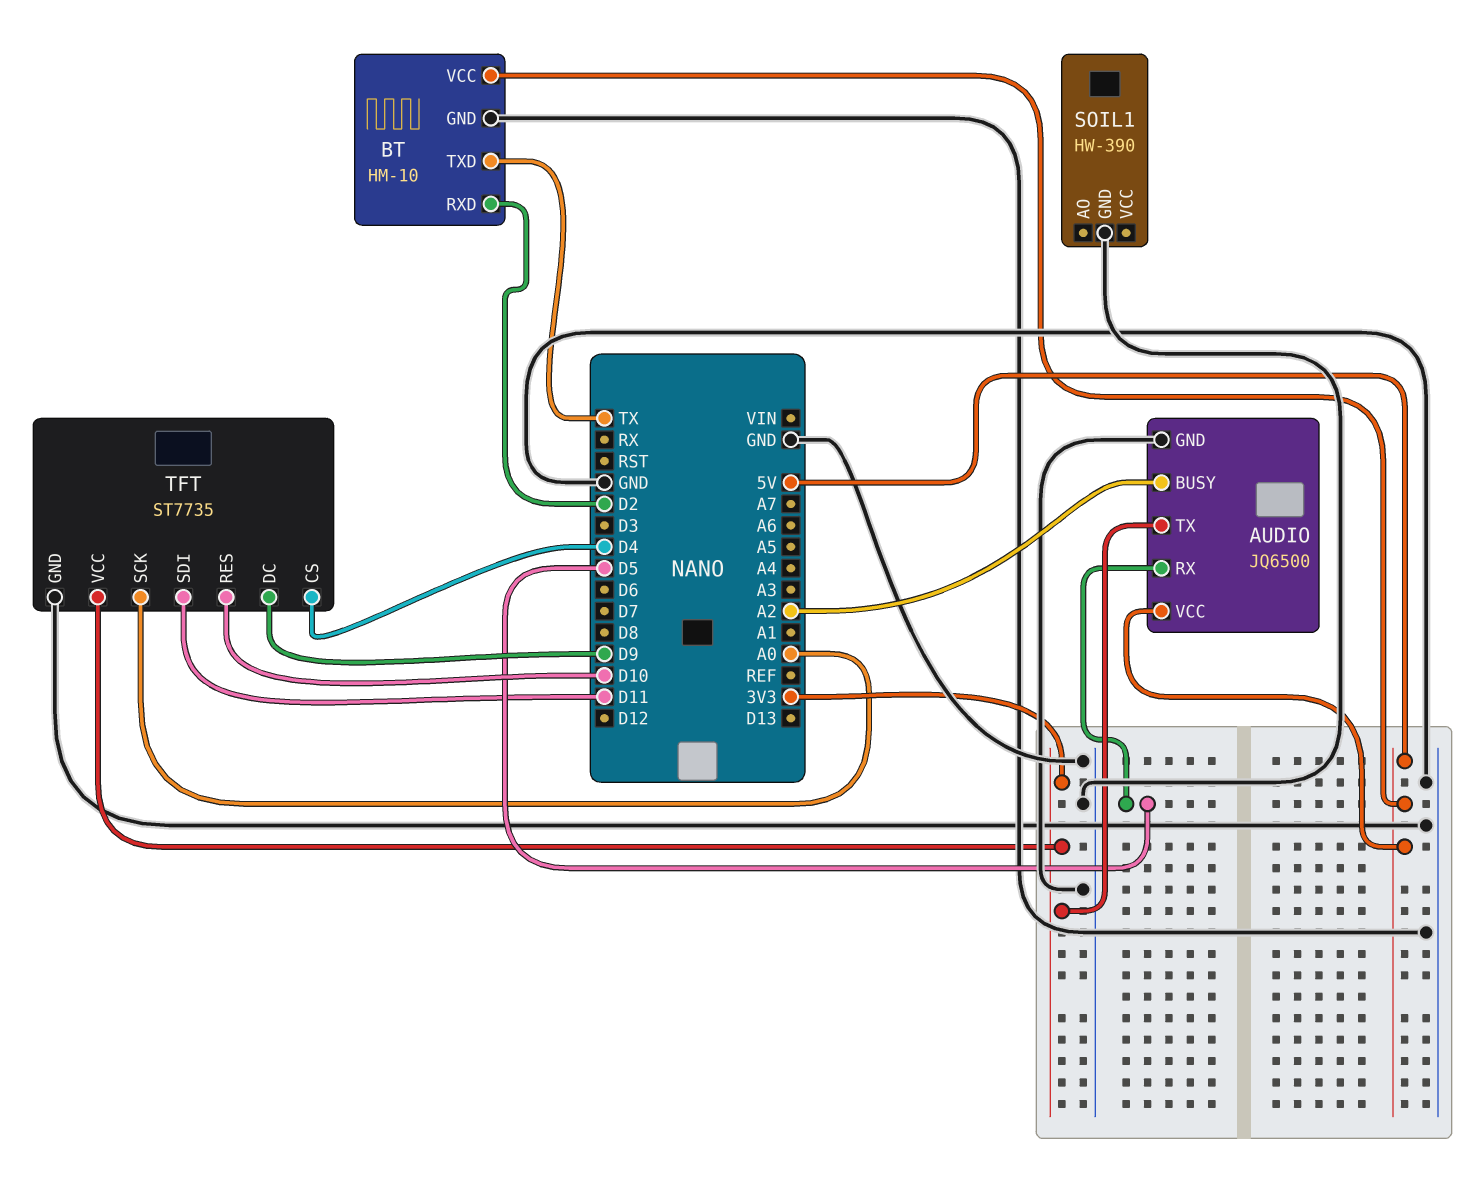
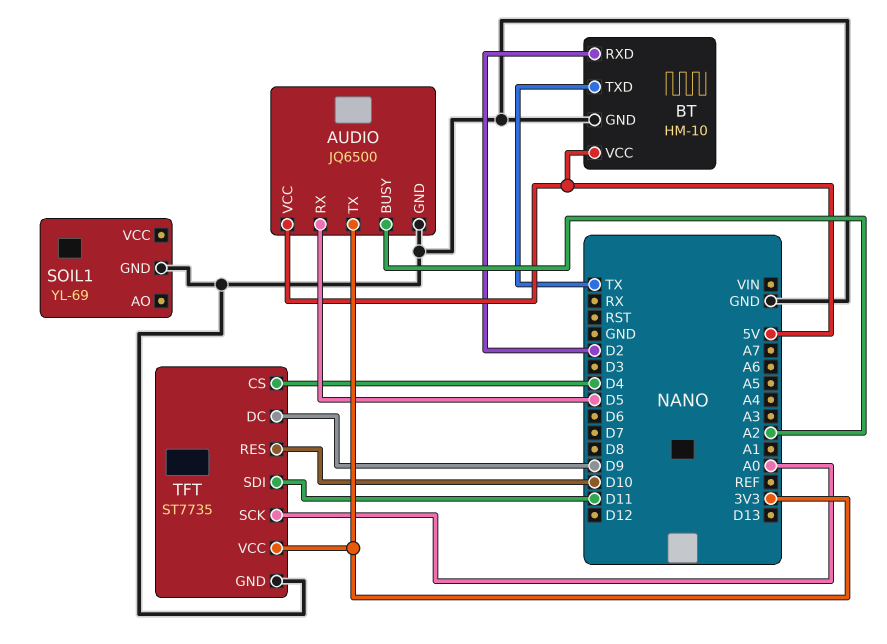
SOIL1: HW-390 -> YL-69

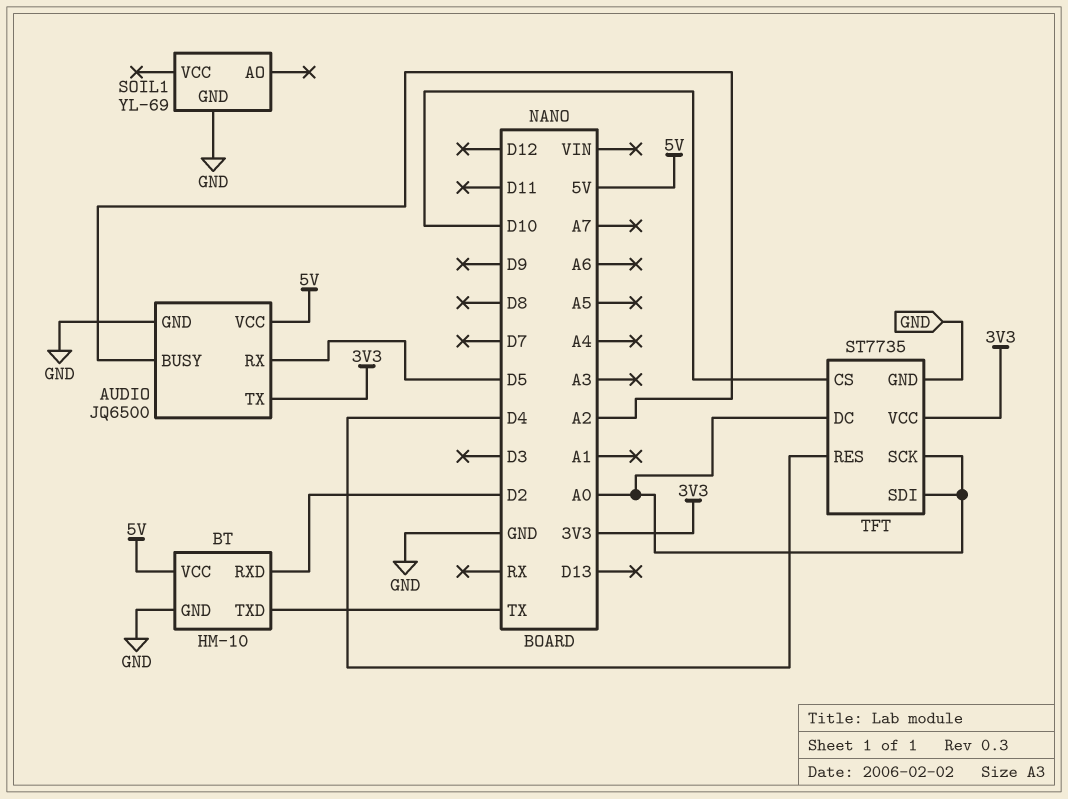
TFT pin CS: D4 -> D10
TFT pin DC: D9 -> A0
TFT pin RES: D10 -> D4
TFT pin SDI: D11 -> A0

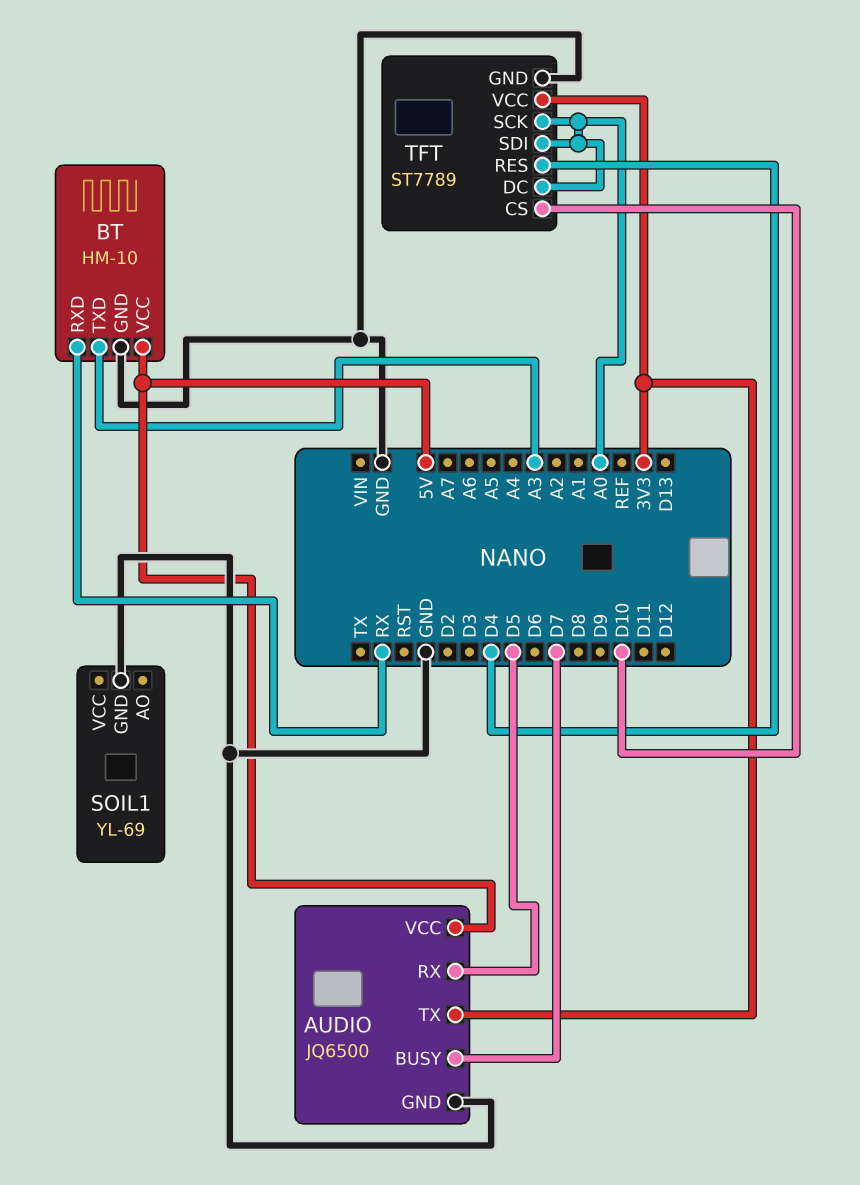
AUDIO pin BUSY: A2 -> D7
BT pin RXD: D2 -> RX
BT pin TXD: TX -> A3
TFT: ST7735 -> ST7789

